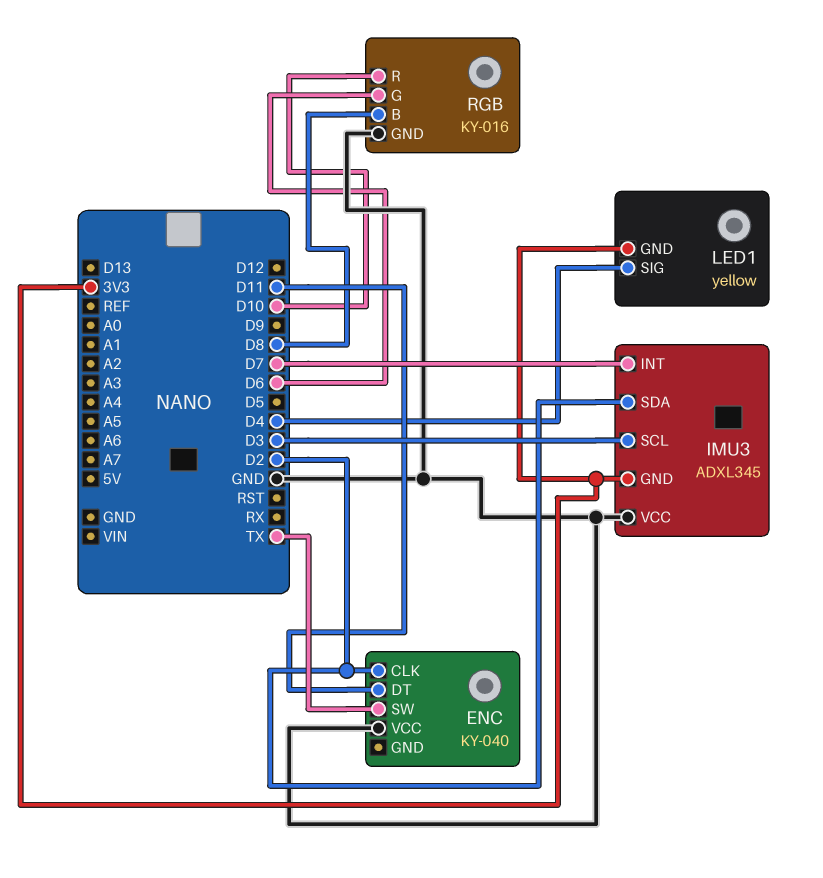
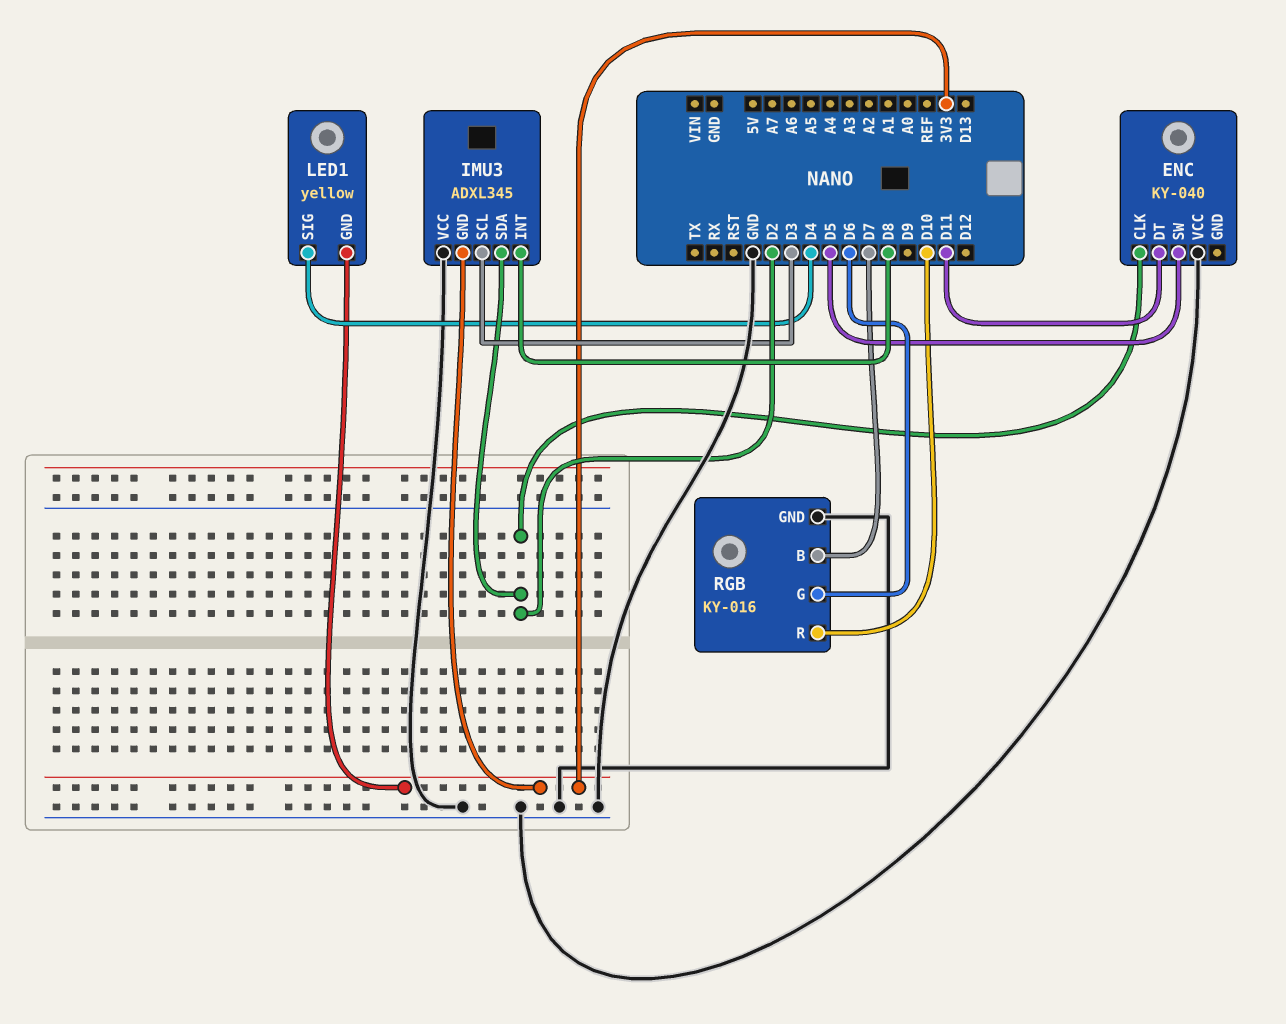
ENC pin SW: TX -> D5
IMU3 pin INT: D7 -> D8
RGB pin B: D8 -> D7

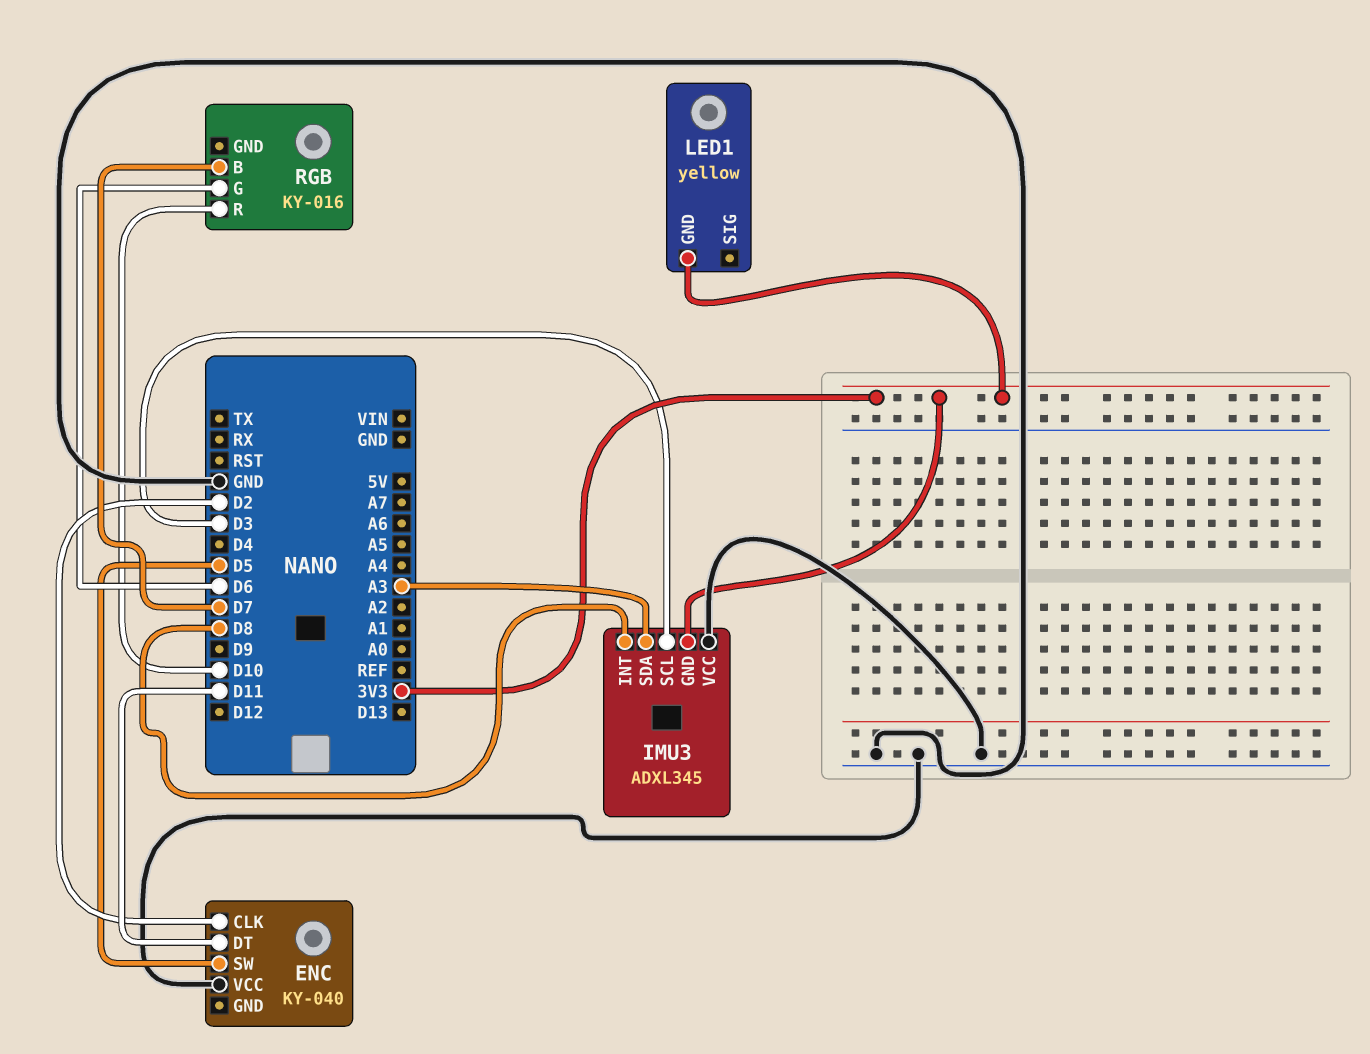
IMU3 pin SDA: D2 -> A3
LED1 pin SIG: D4 -> none
RGB pin GND: GND -> none

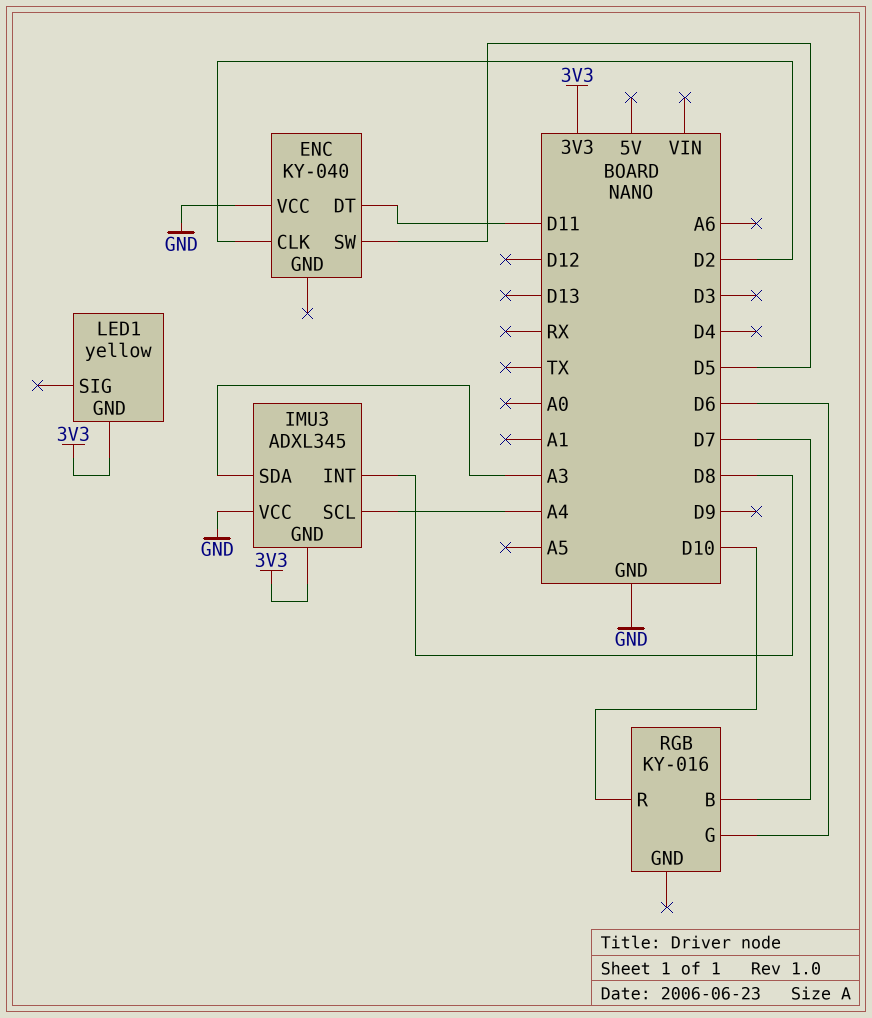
IMU3 pin SCL: D3 -> A4

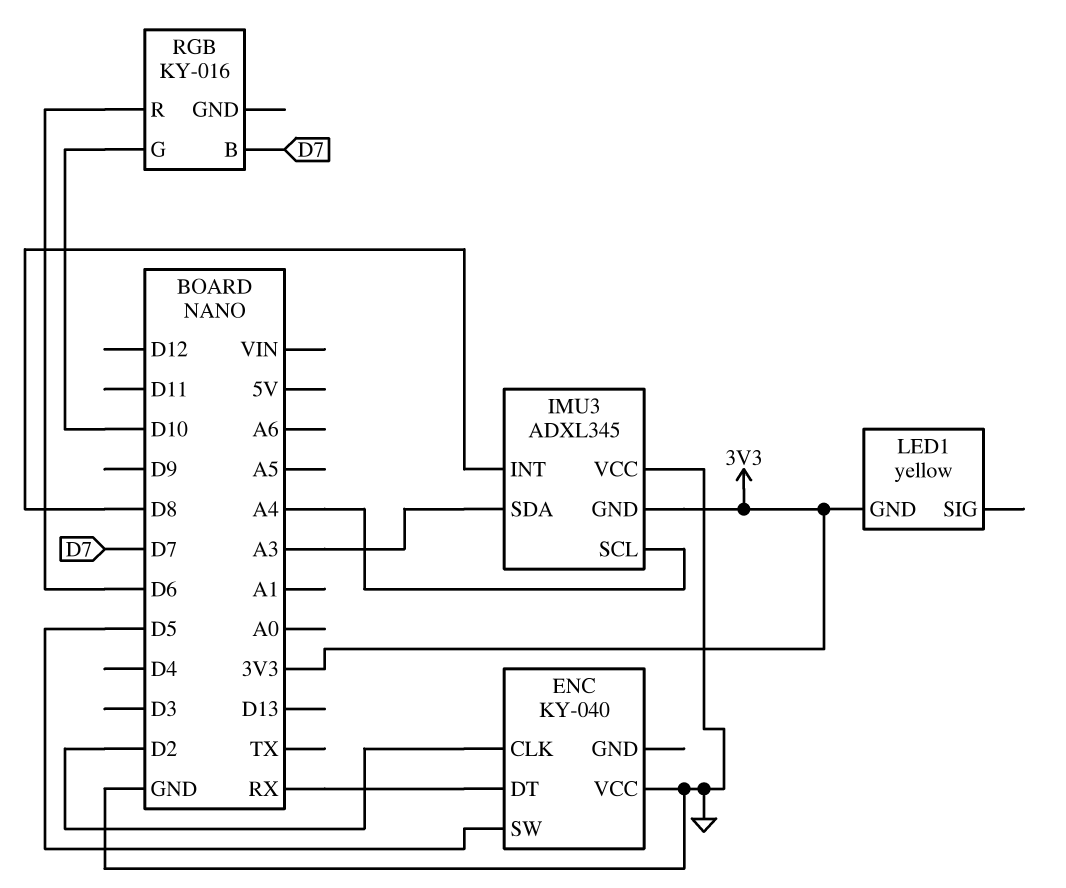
ENC pin DT: D11 -> RX
RGB pin G: D6 -> D10
RGB pin R: D10 -> D6

